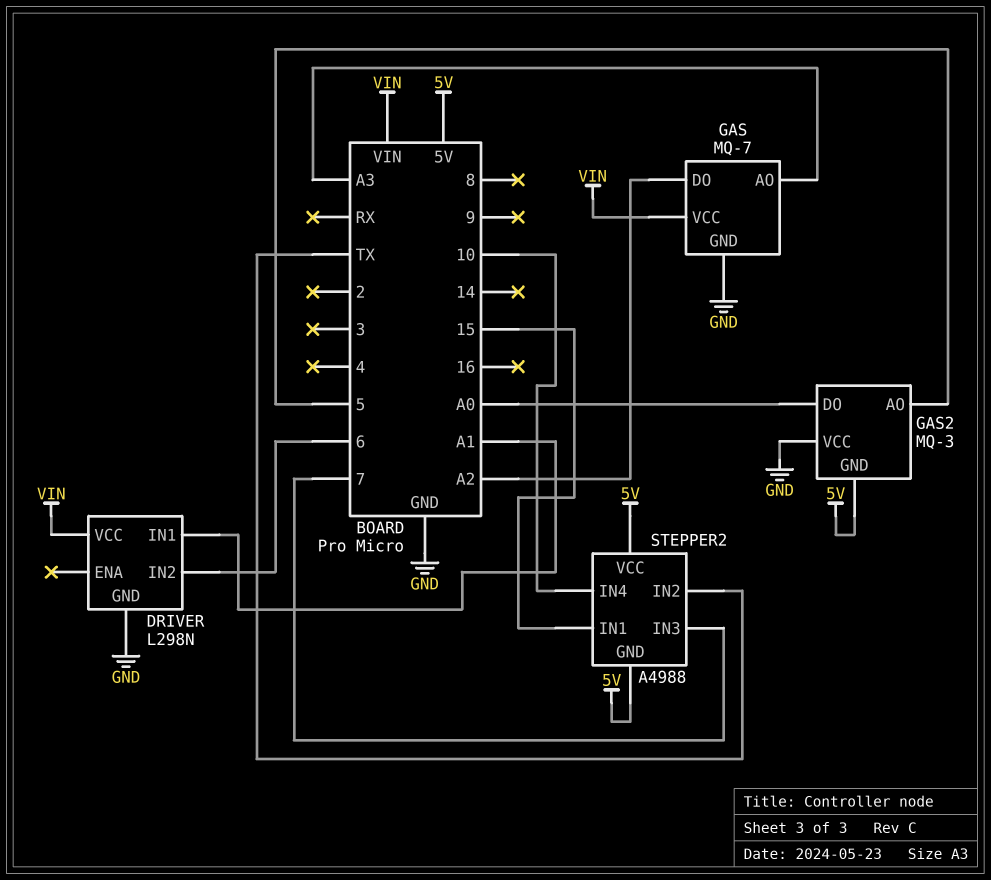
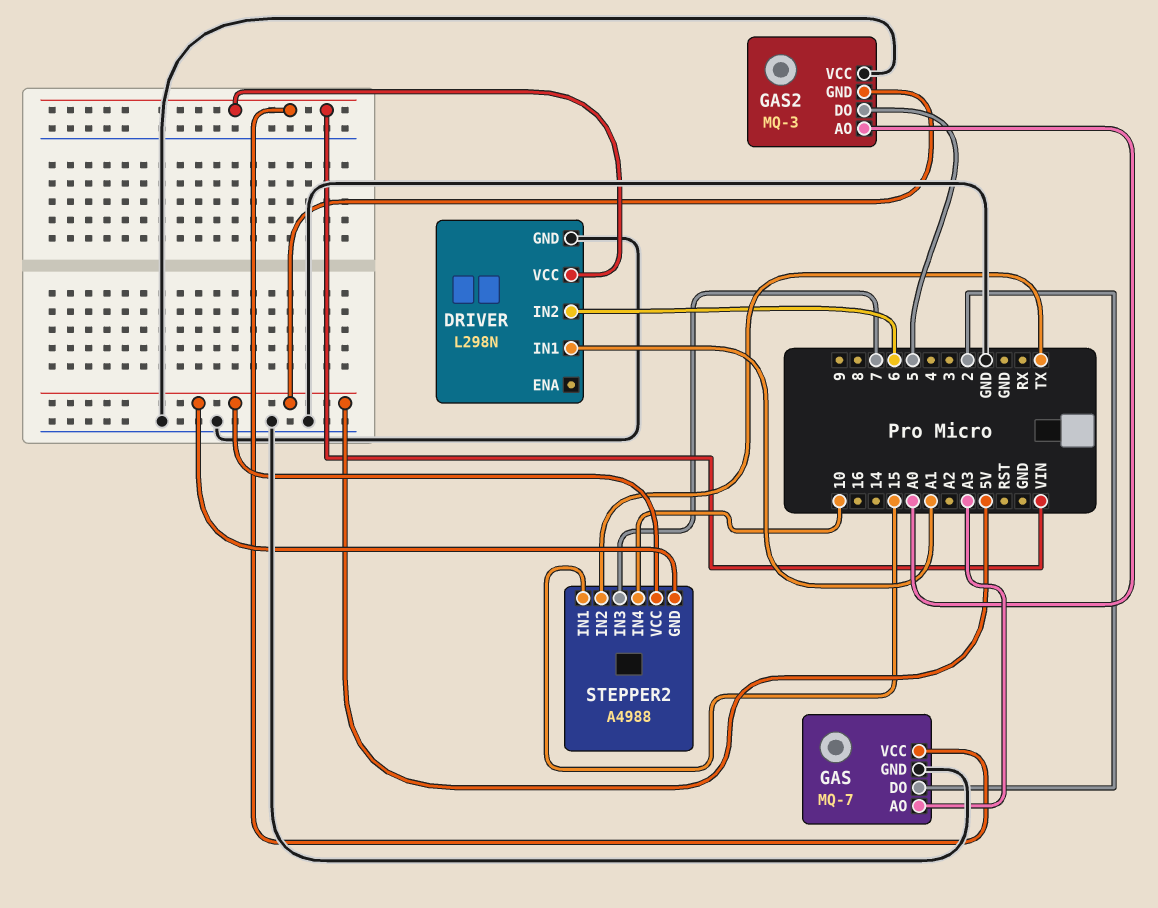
GAS pin DO: A2 -> 2
GAS2 pin AO: 5 -> A0
GAS2 pin DO: A0 -> 5

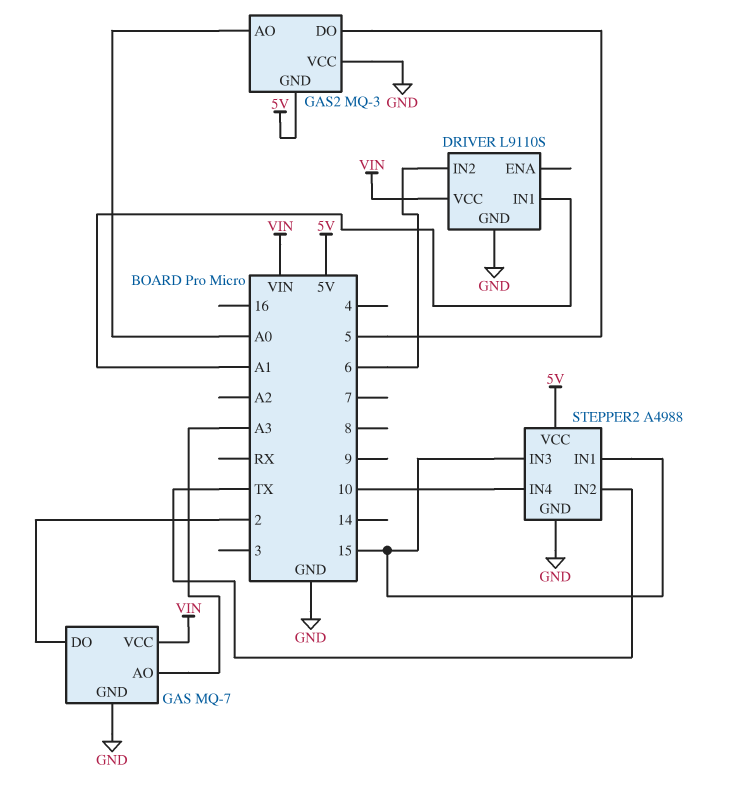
DRIVER: L298N -> L9110S
STEPPER2 pin GND: 5V -> GND
STEPPER2 pin IN3: 7 -> 15

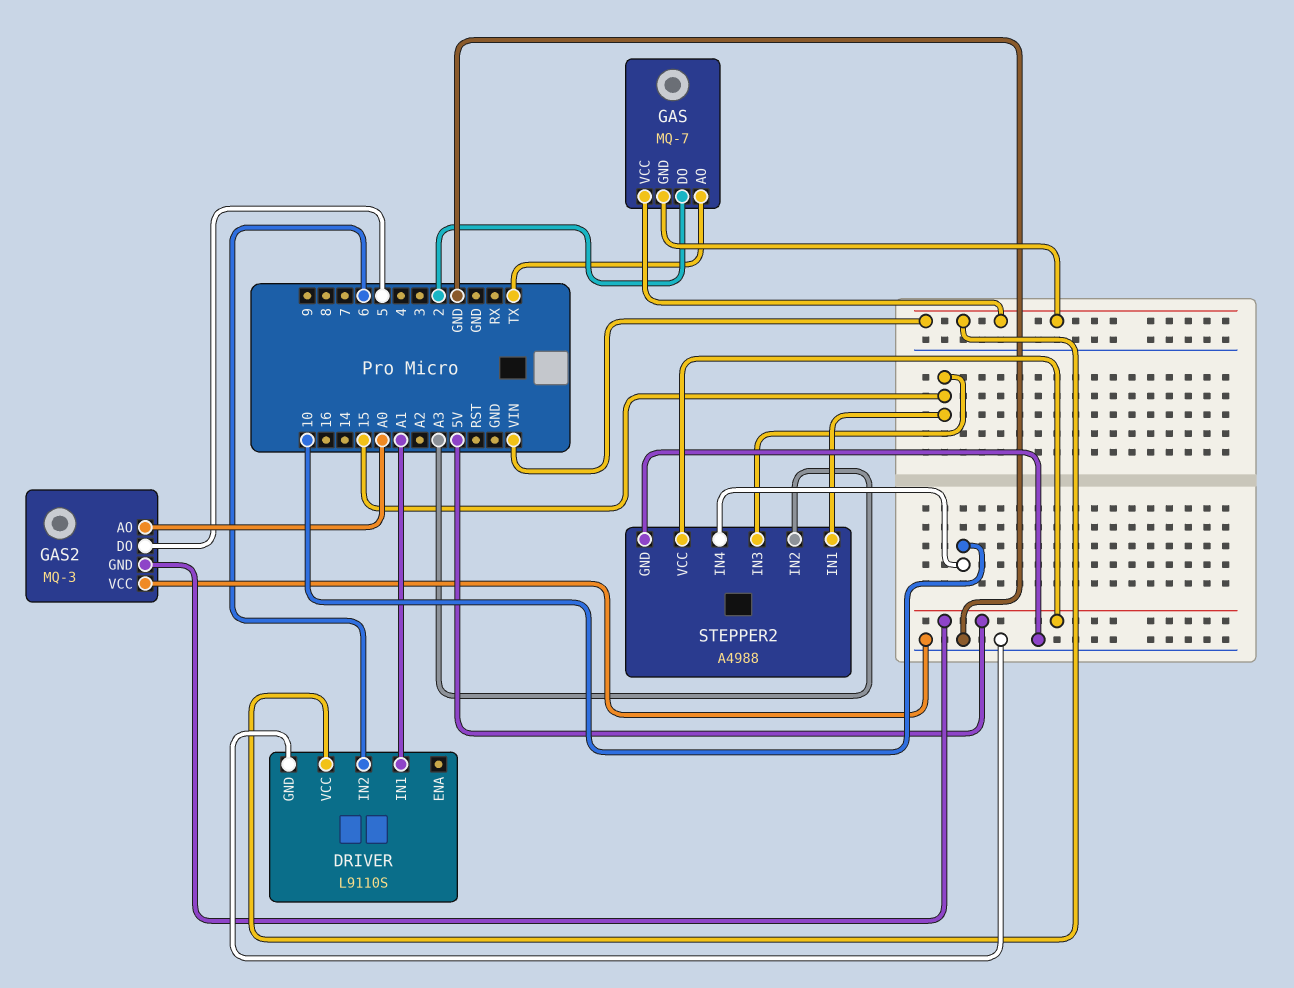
GAS pin AO: A3 -> TX
GAS pin GND: GND -> VIN
STEPPER2 pin IN2: TX -> A3

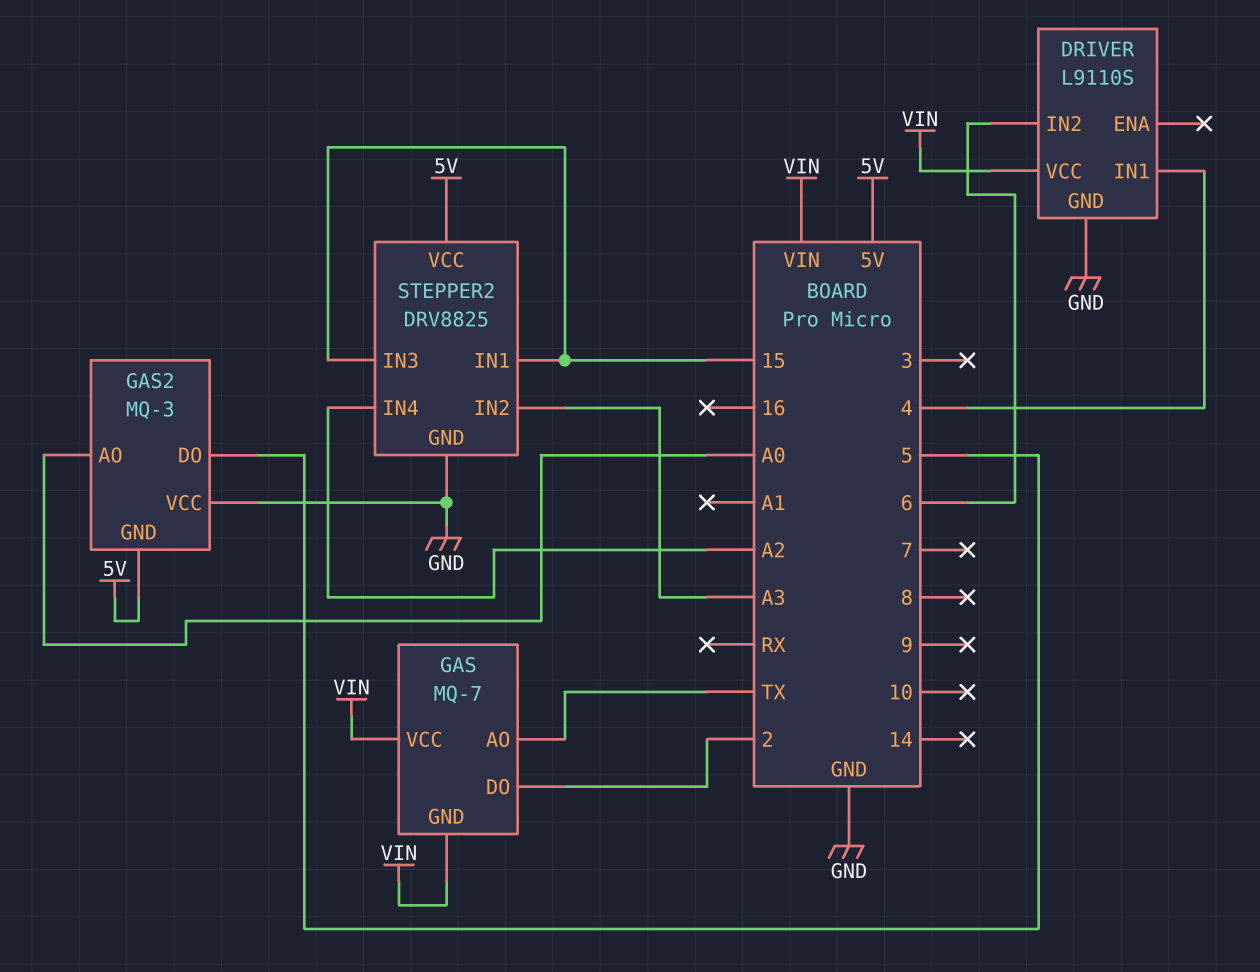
DRIVER pin IN1: A1 -> 4
STEPPER2: A4988 -> DRV8825
STEPPER2 pin IN4: 10 -> A2

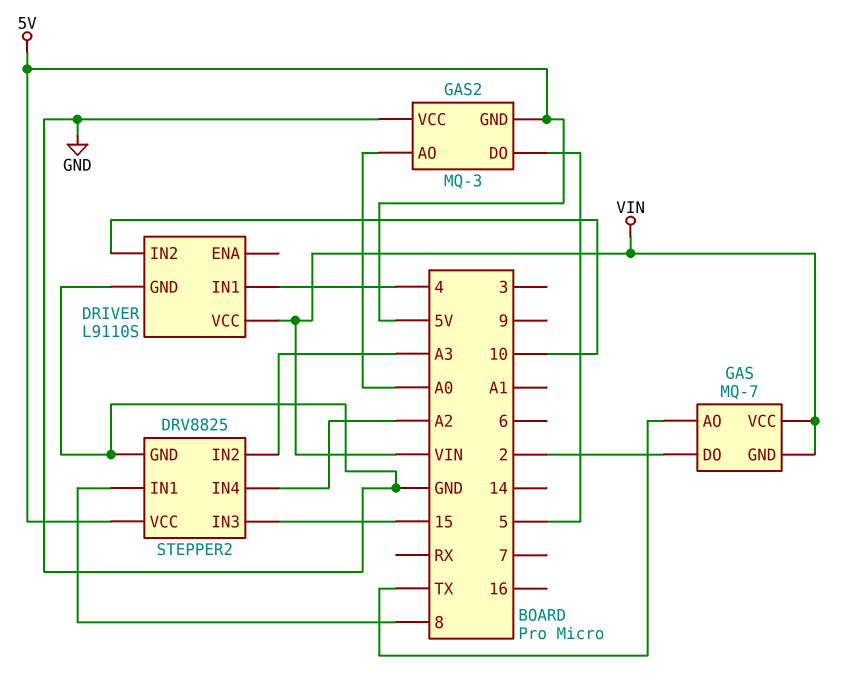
DRIVER pin IN2: 6 -> 10
STEPPER2 pin IN1: 15 -> 8

